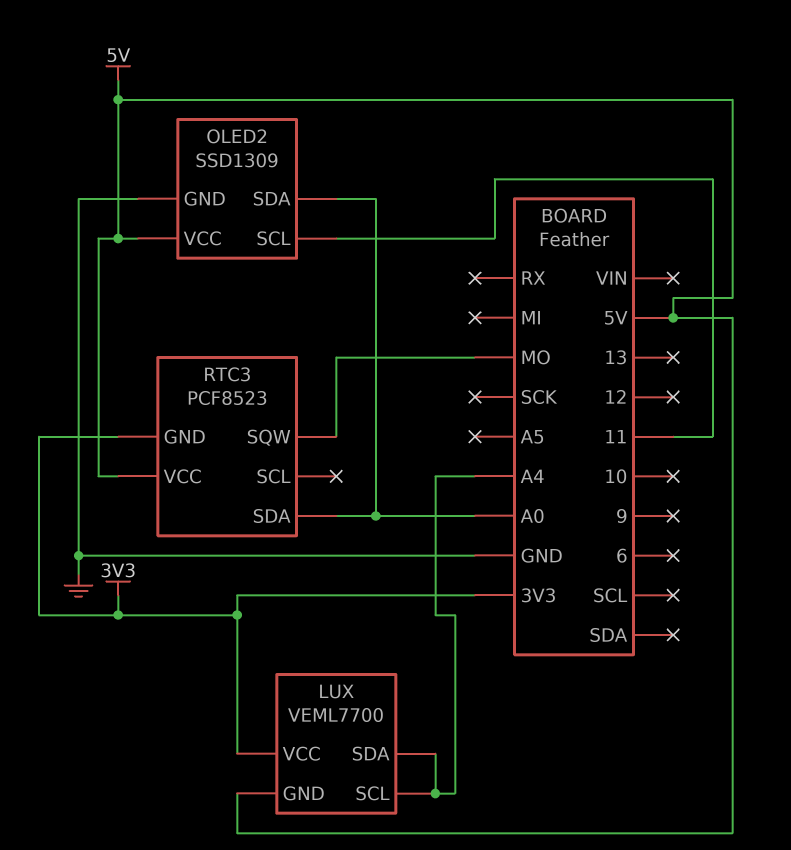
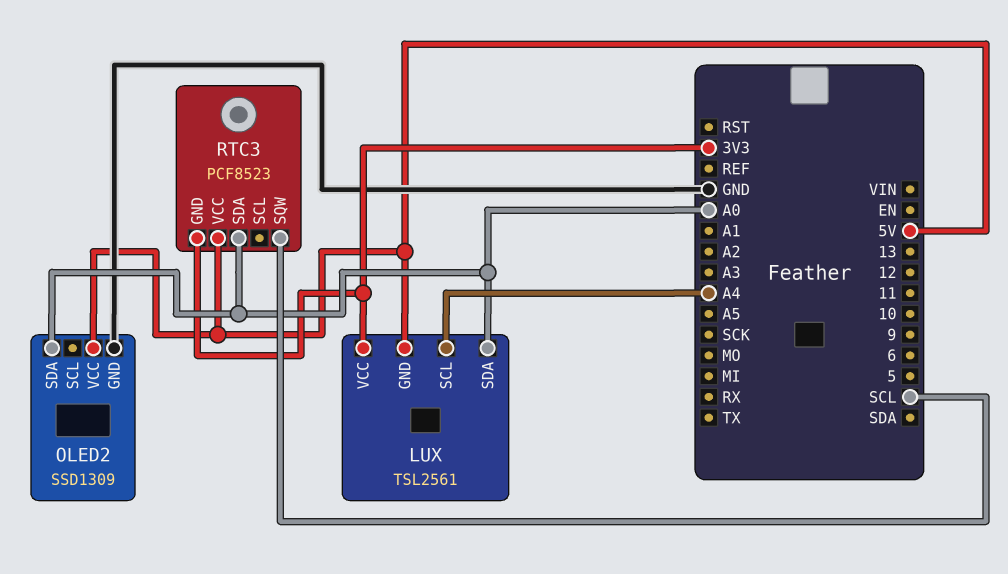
LUX: VEML7700 -> TSL2561
LUX pin SDA: A4 -> A0
OLED2 pin SCL: 11 -> none
RTC3 pin SQW: MO -> SCL

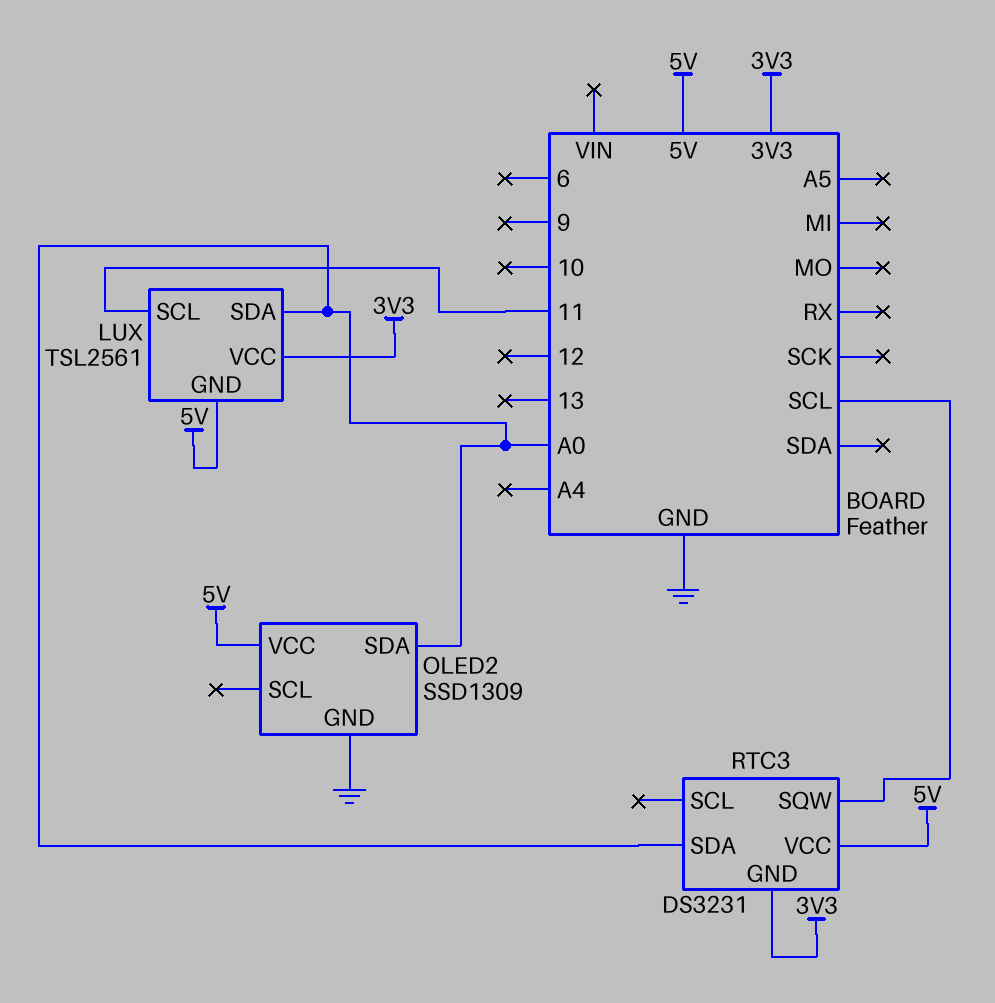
LUX pin SCL: A4 -> 11
RTC3: PCF8523 -> DS3231

